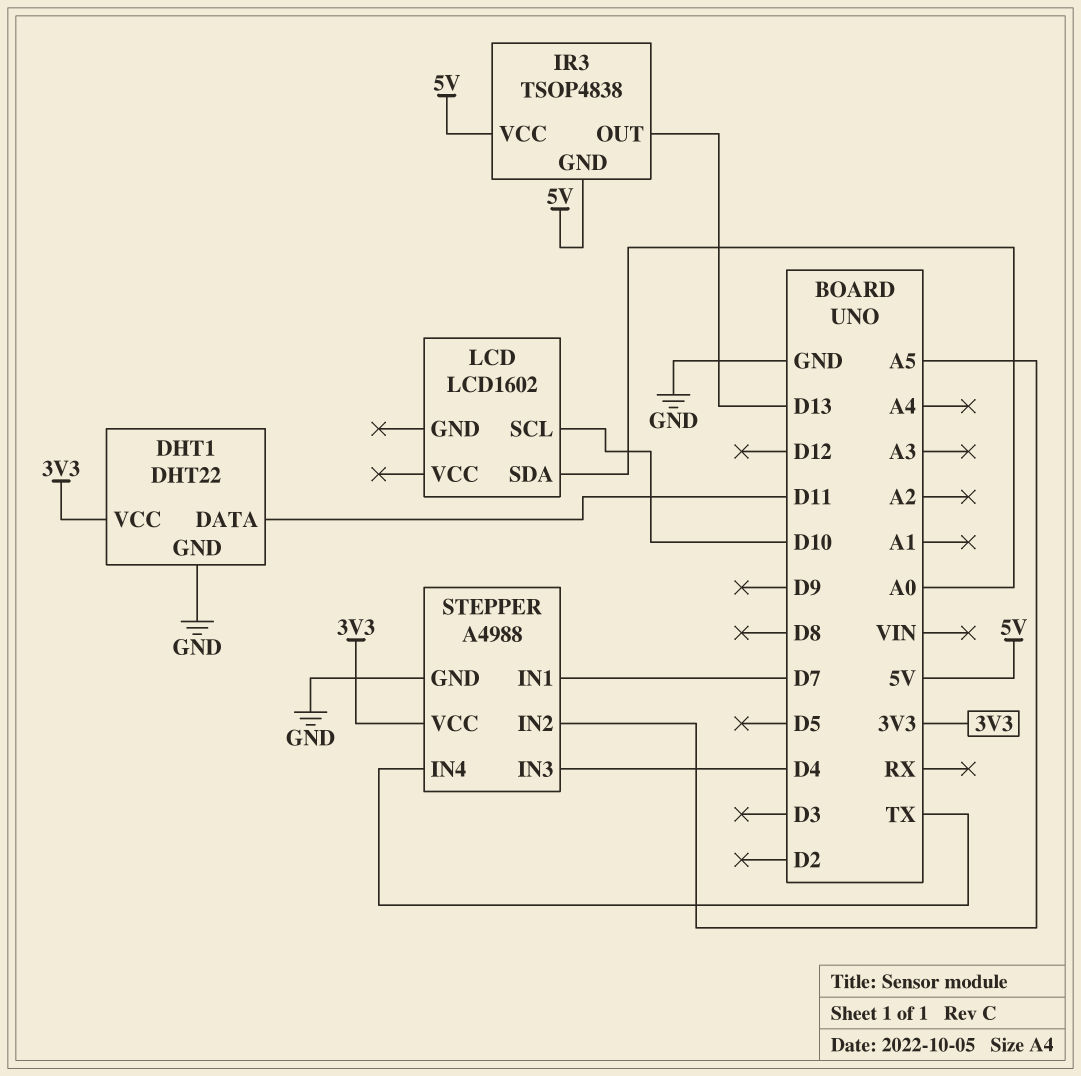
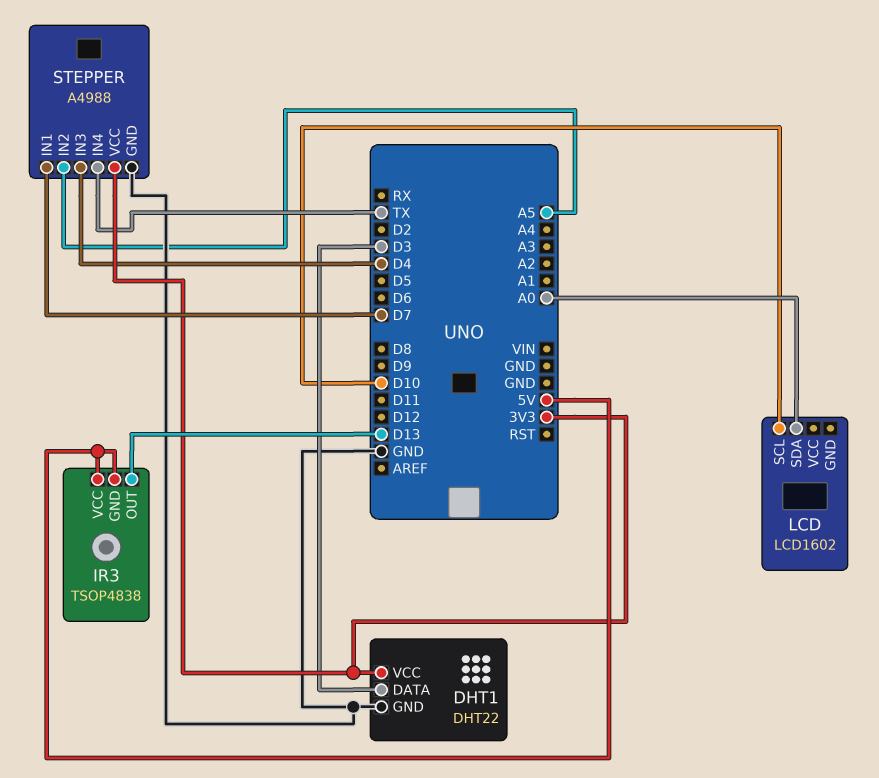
DHT1 pin DATA: D11 -> D3

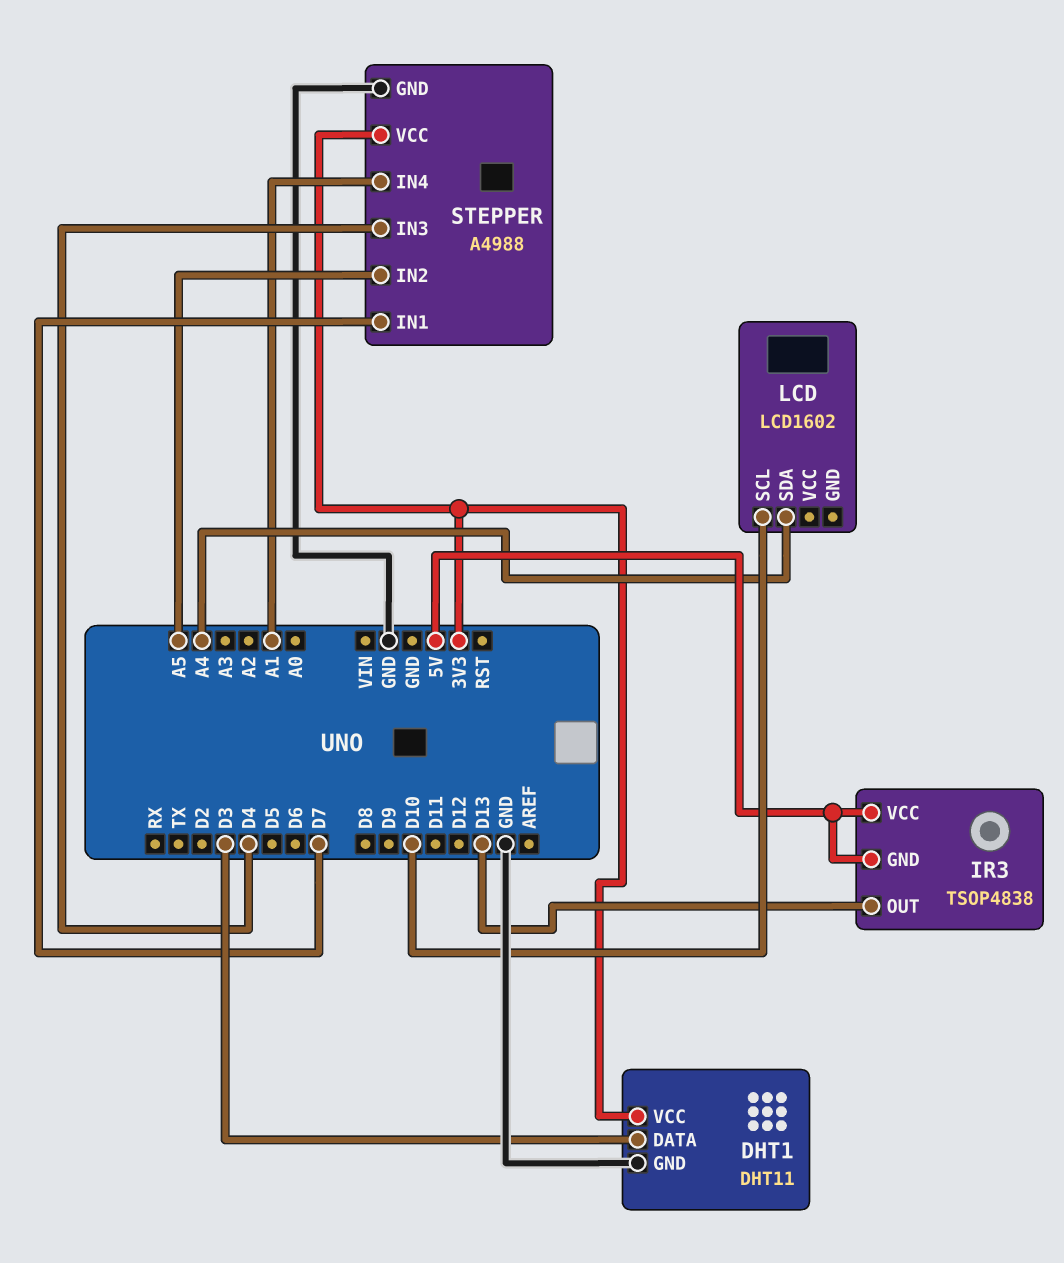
DHT1: DHT22 -> DHT11
LCD pin SDA: A0 -> A4
STEPPER pin IN4: TX -> A1

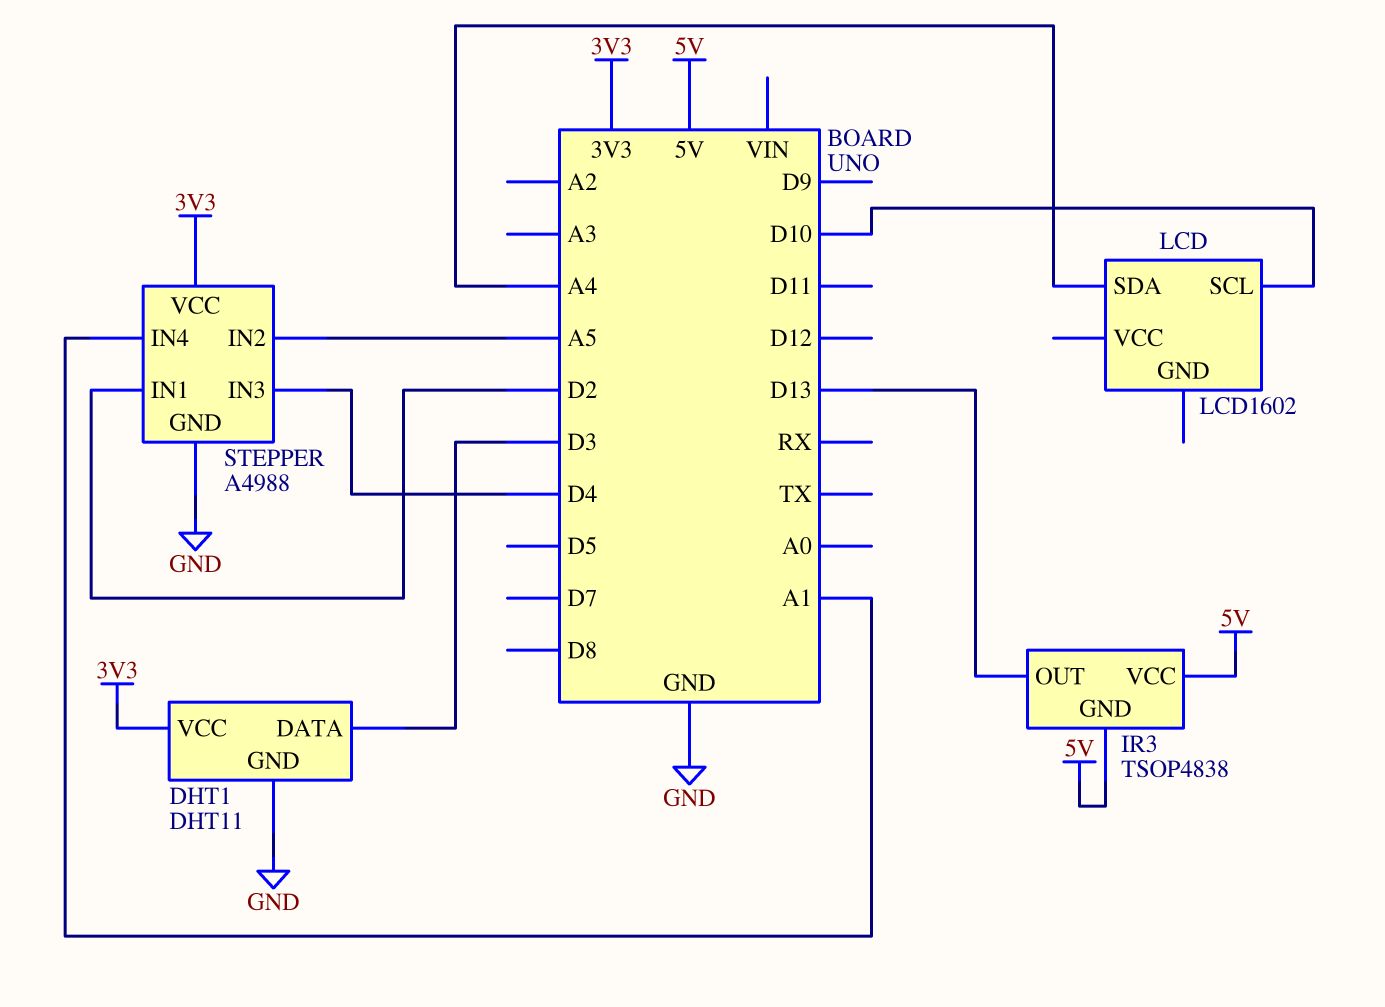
STEPPER pin IN1: D7 -> D2

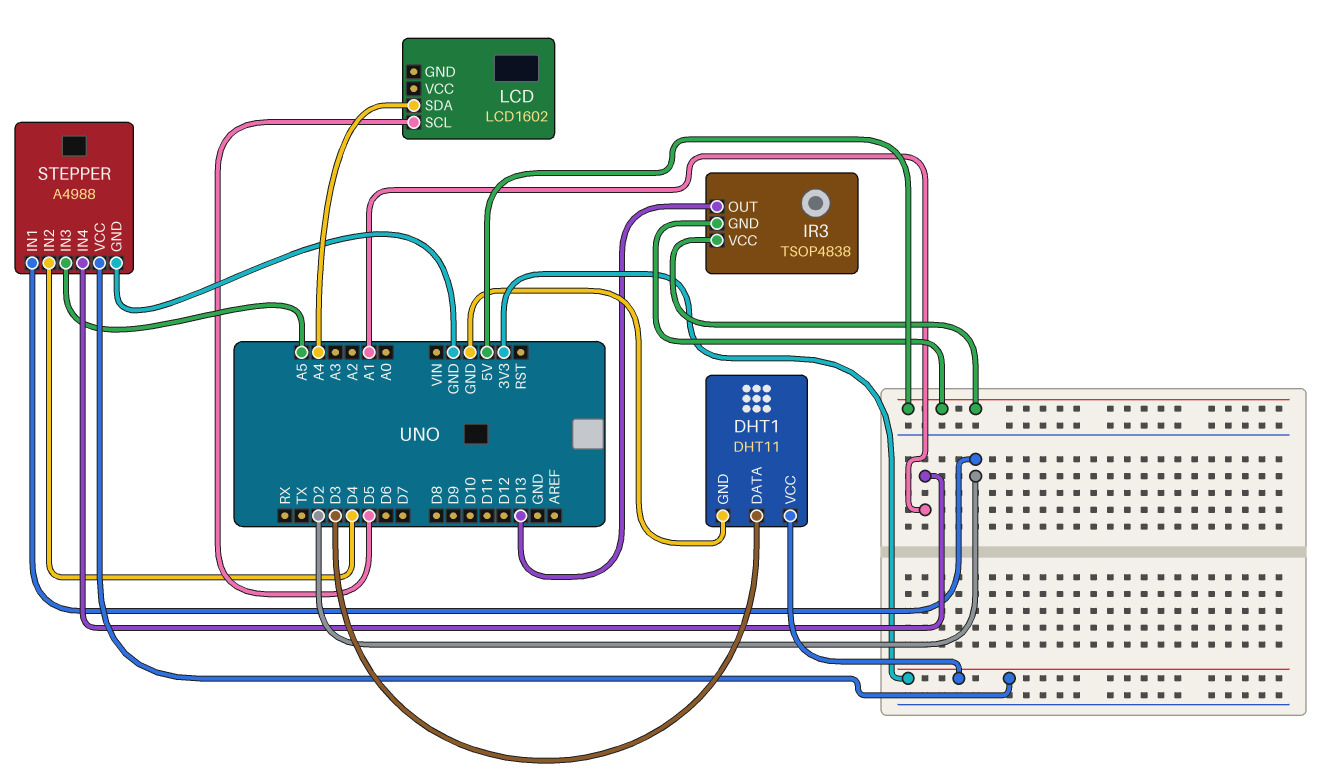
LCD pin SCL: D10 -> D5
STEPPER pin IN2: A5 -> D4
STEPPER pin IN3: D4 -> A5

